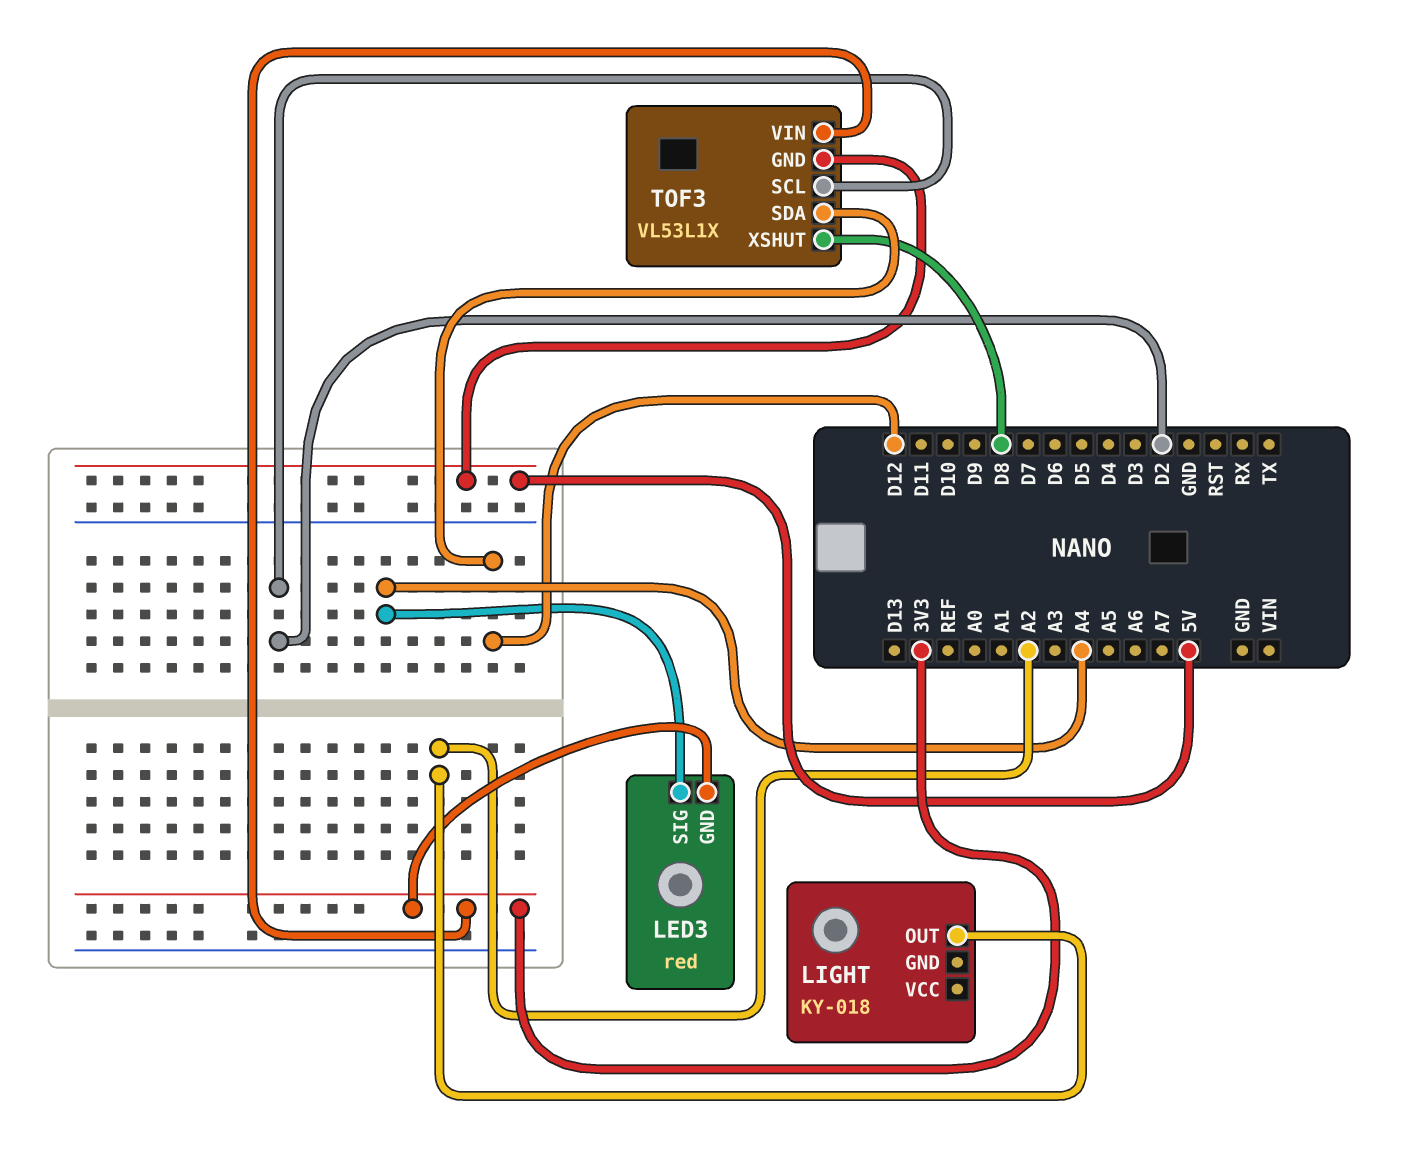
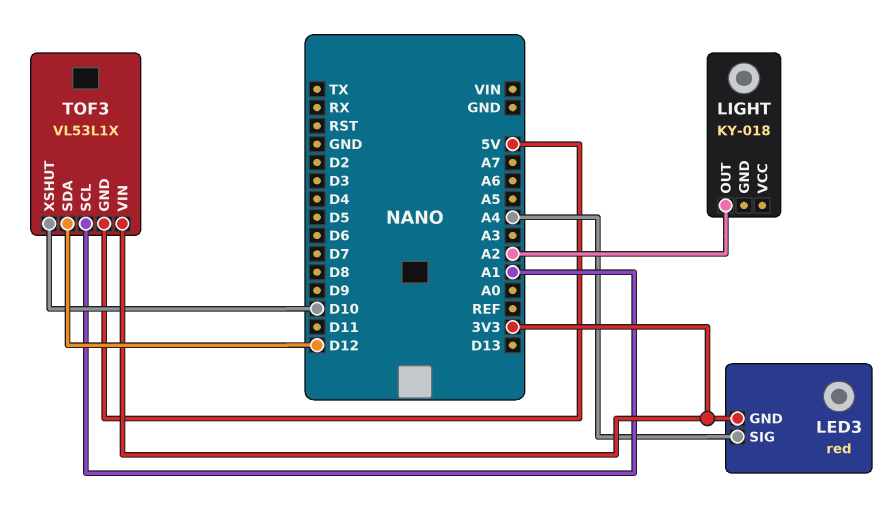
TOF3 pin SCL: D2 -> A1
TOF3 pin XSHUT: D8 -> D10

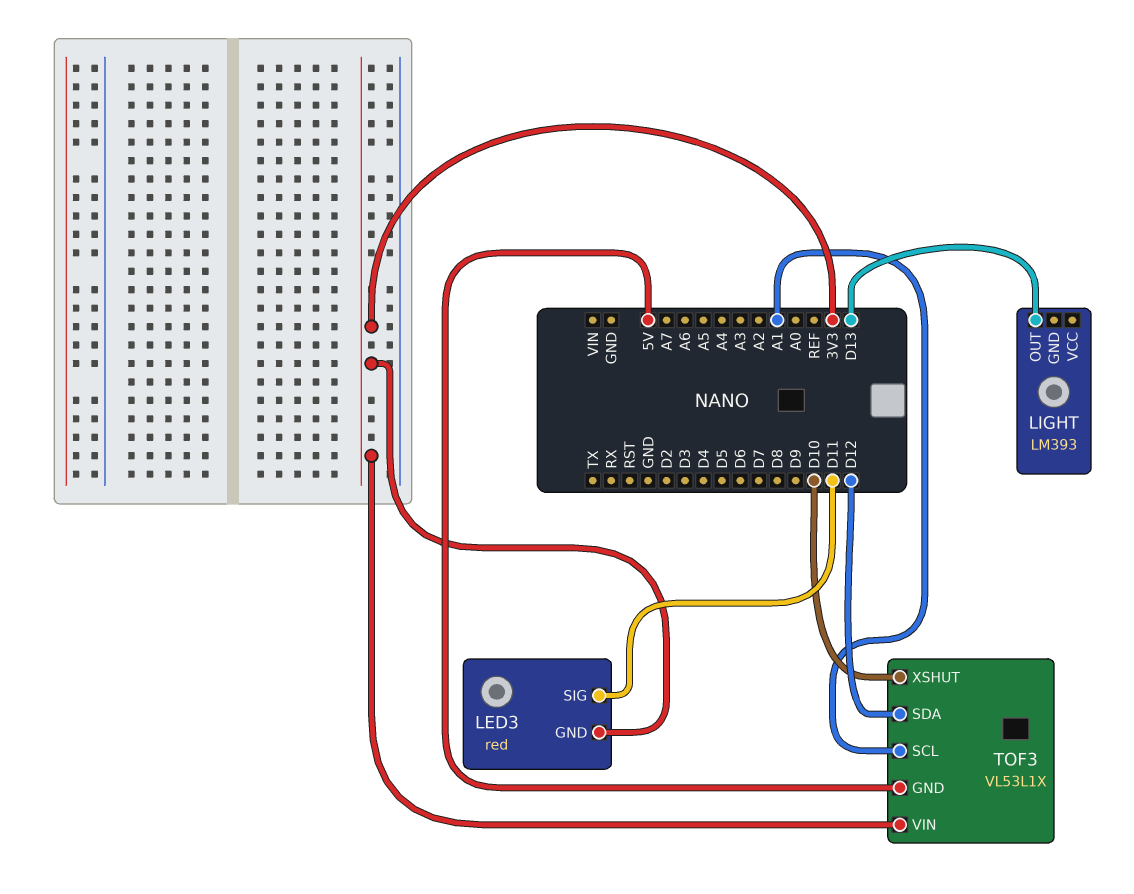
LED3 pin SIG: A4 -> D11
LIGHT: KY-018 -> LM393
LIGHT pin OUT: A2 -> D13

